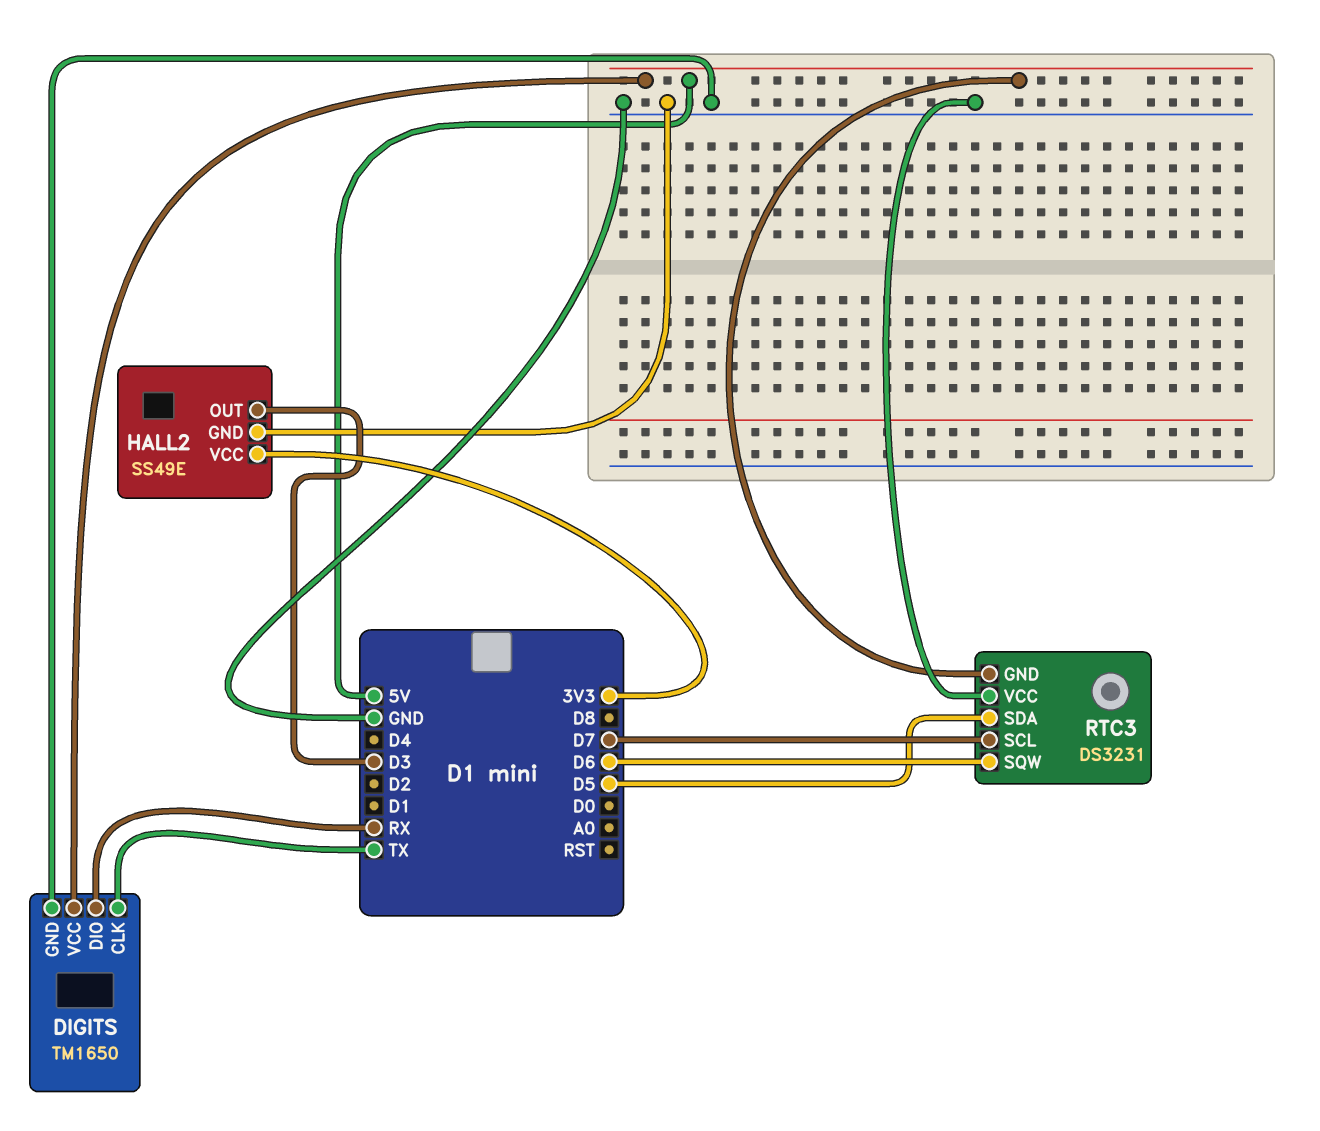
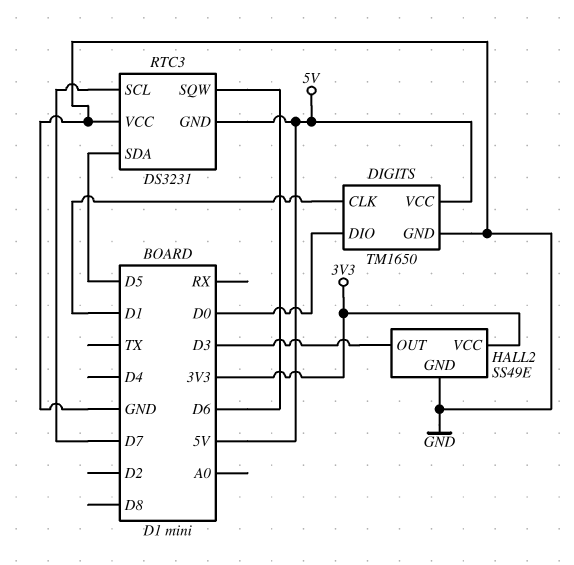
DIGITS pin CLK: TX -> D1
DIGITS pin DIO: RX -> D0

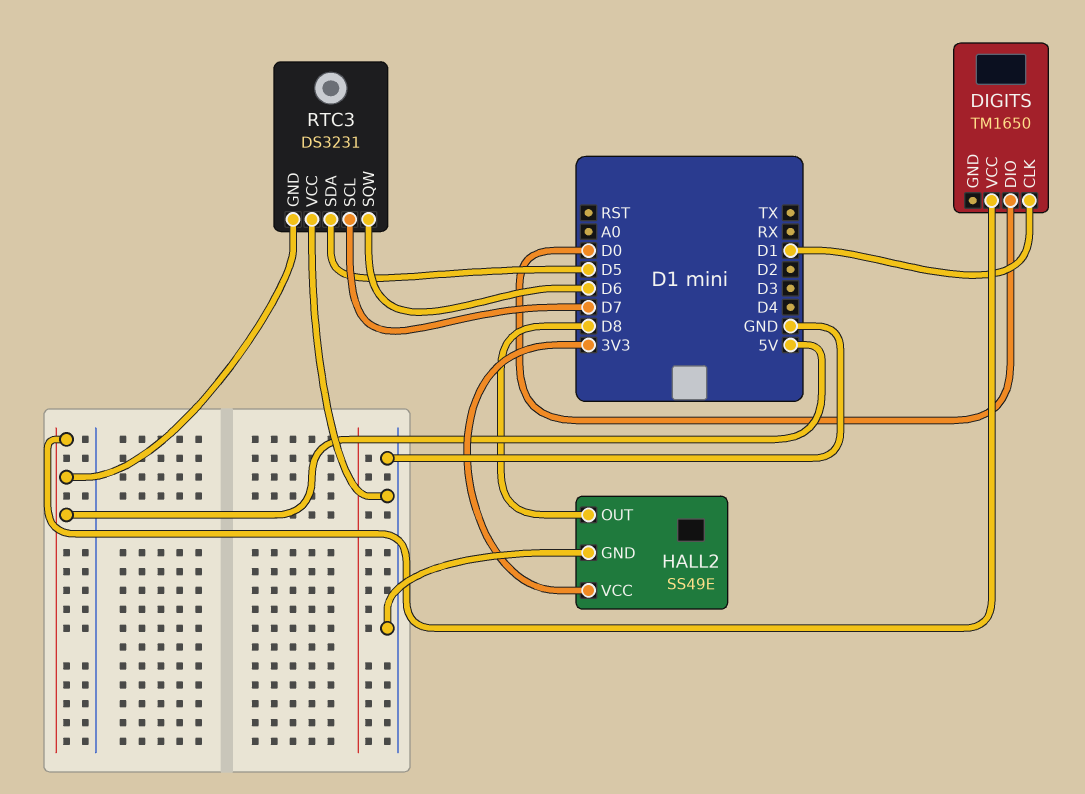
DIGITS pin GND: GND -> none
HALL2 pin OUT: D3 -> D8

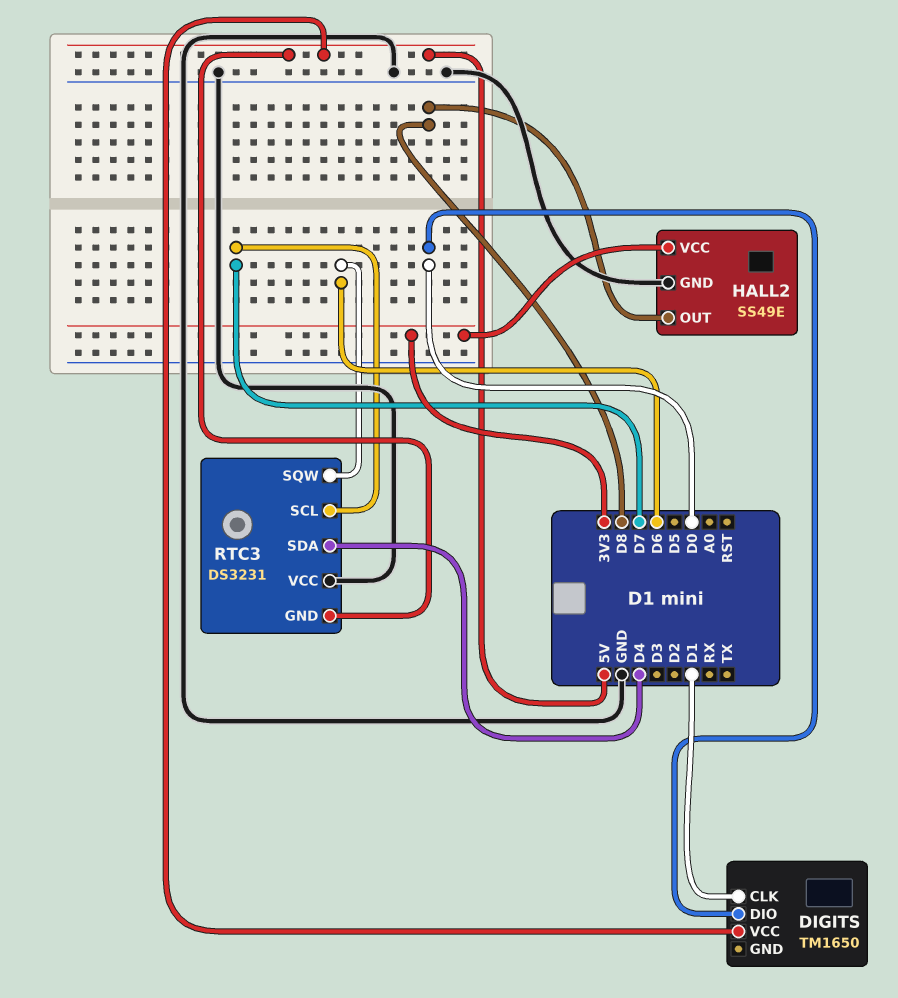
RTC3 pin SDA: D5 -> D4

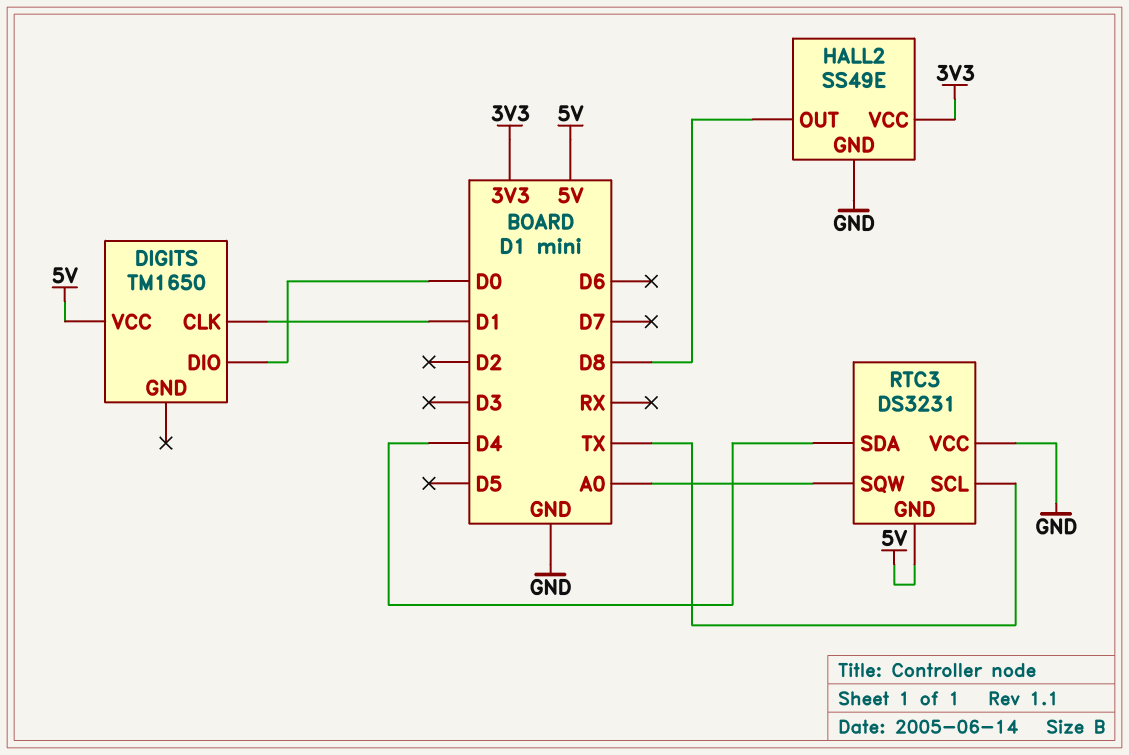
RTC3 pin SCL: D7 -> TX
RTC3 pin SQW: D6 -> A0

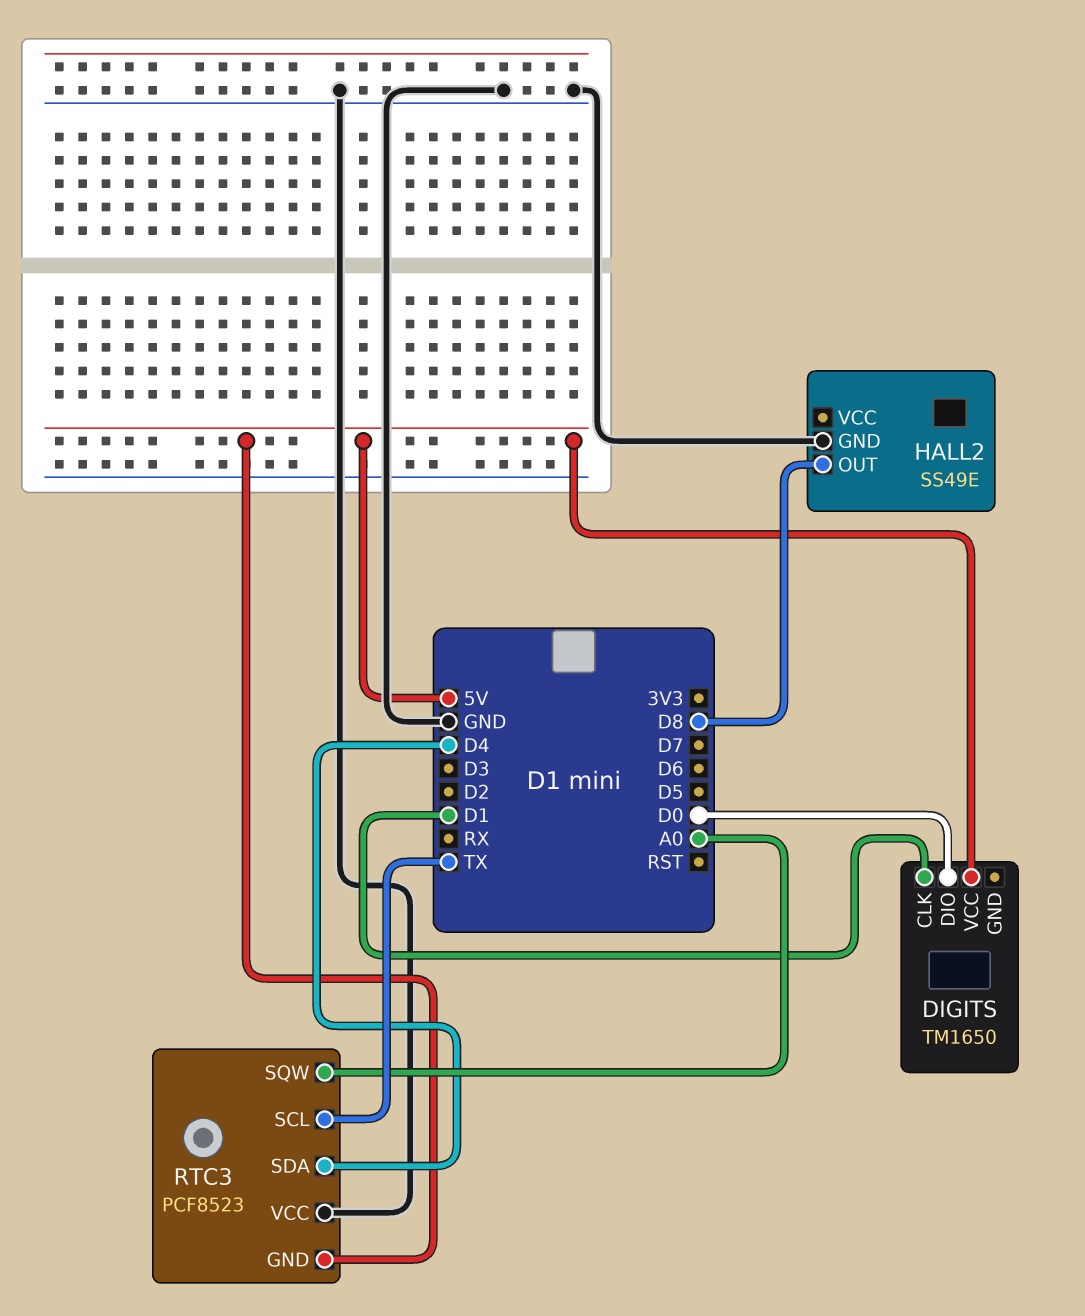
HALL2 pin VCC: 3V3 -> none
RTC3: DS3231 -> PCF8523

